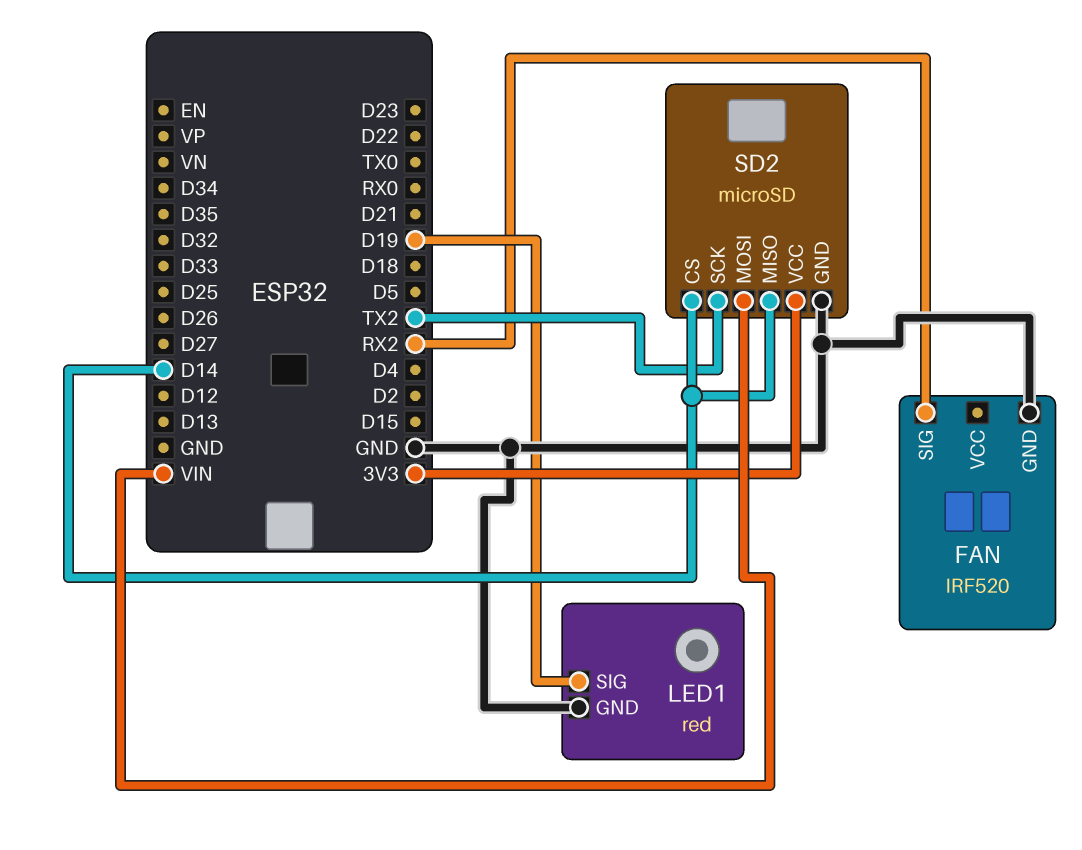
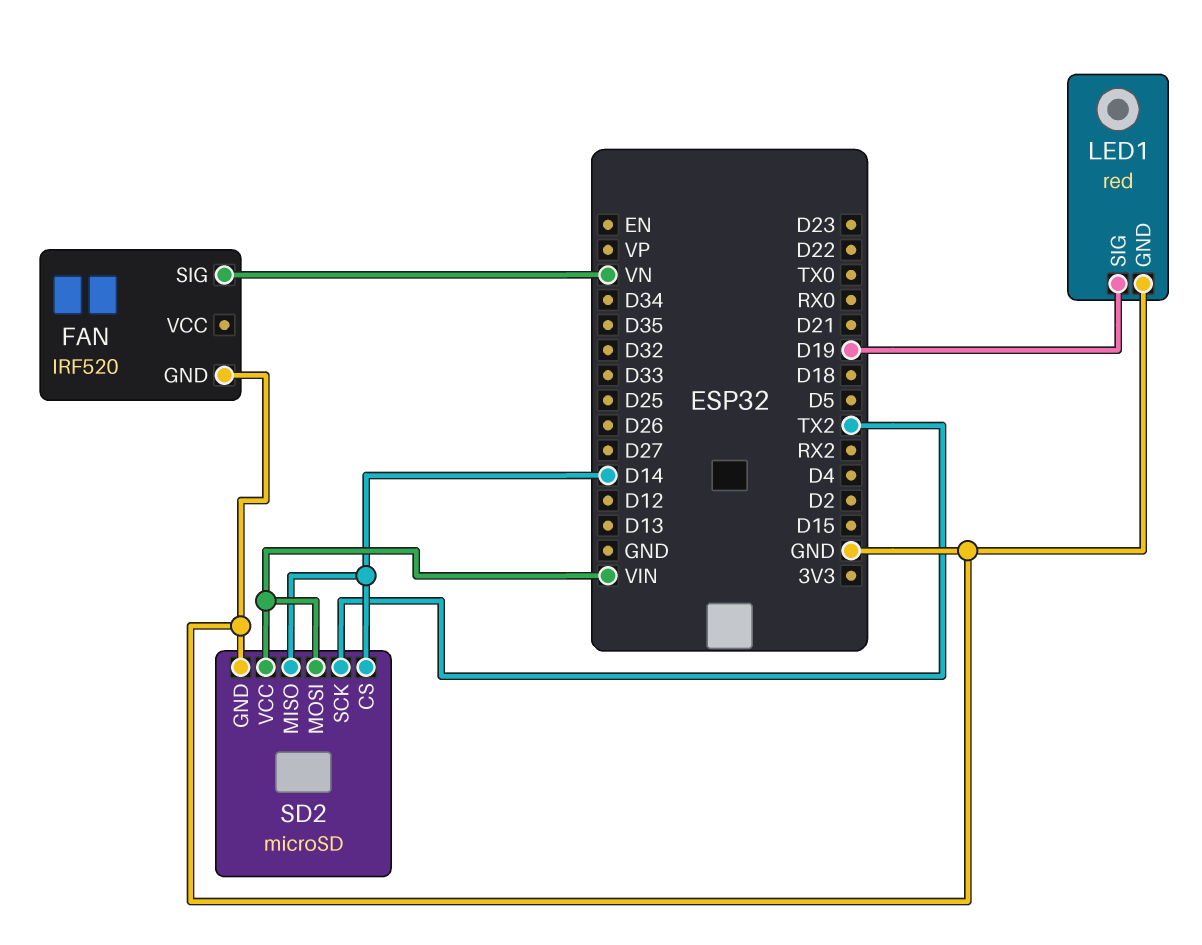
FAN pin SIG: RX2 -> VN
SD2 pin VCC: 3V3 -> VIN

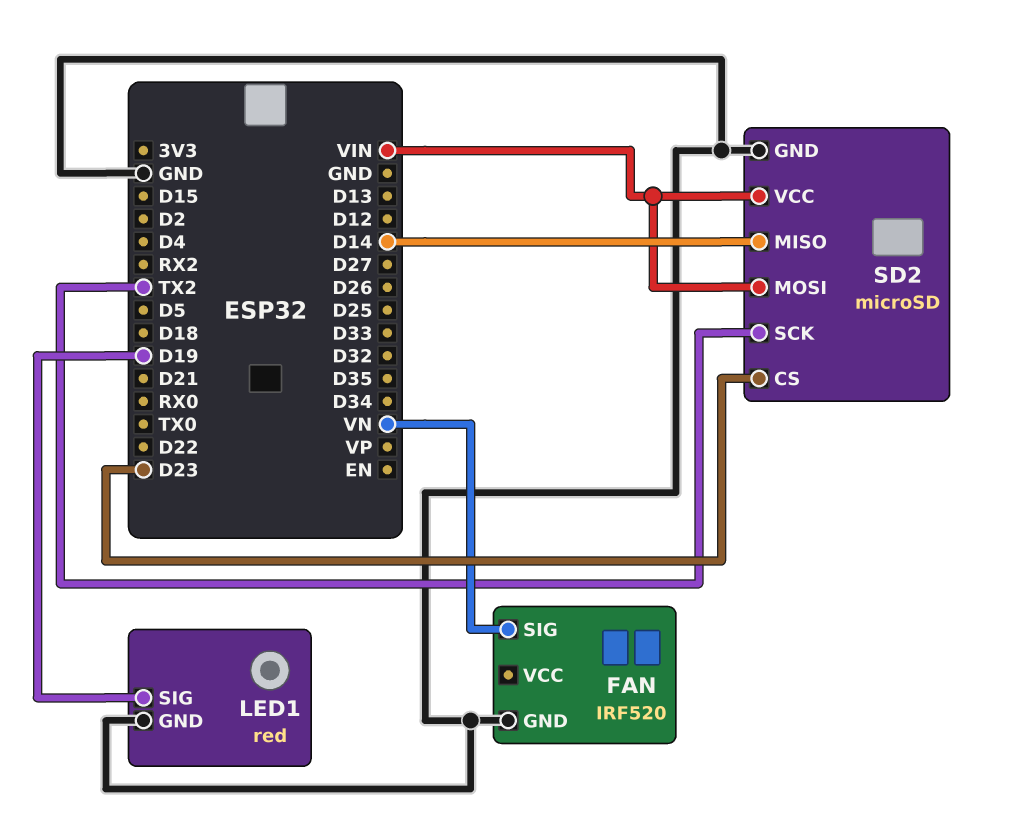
SD2 pin CS: D14 -> D23

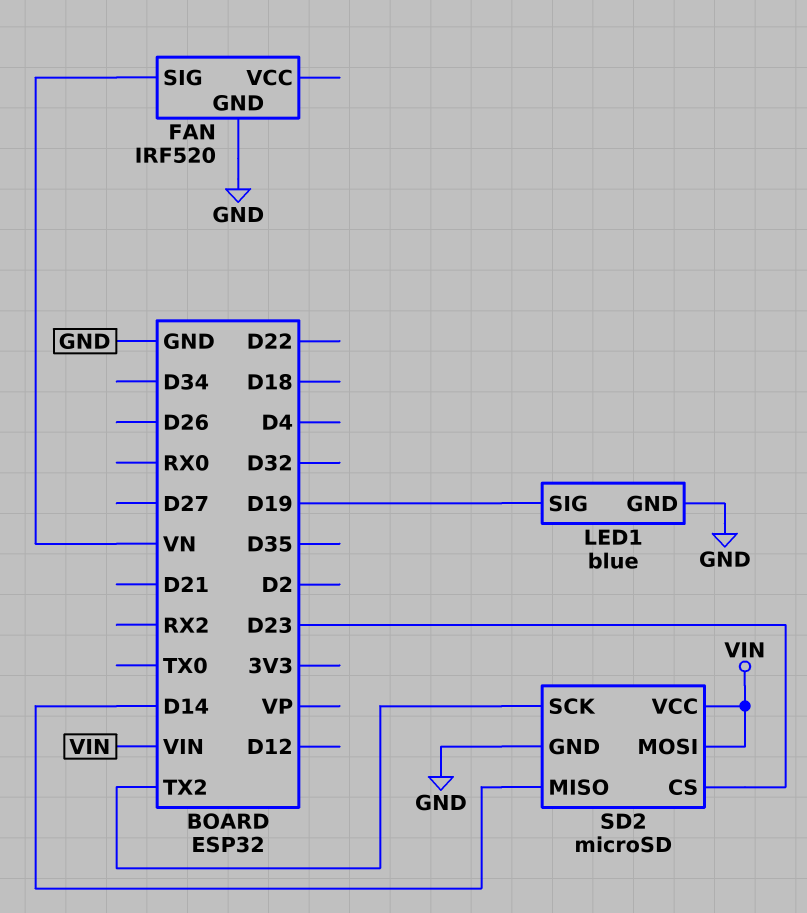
LED1: red -> blue

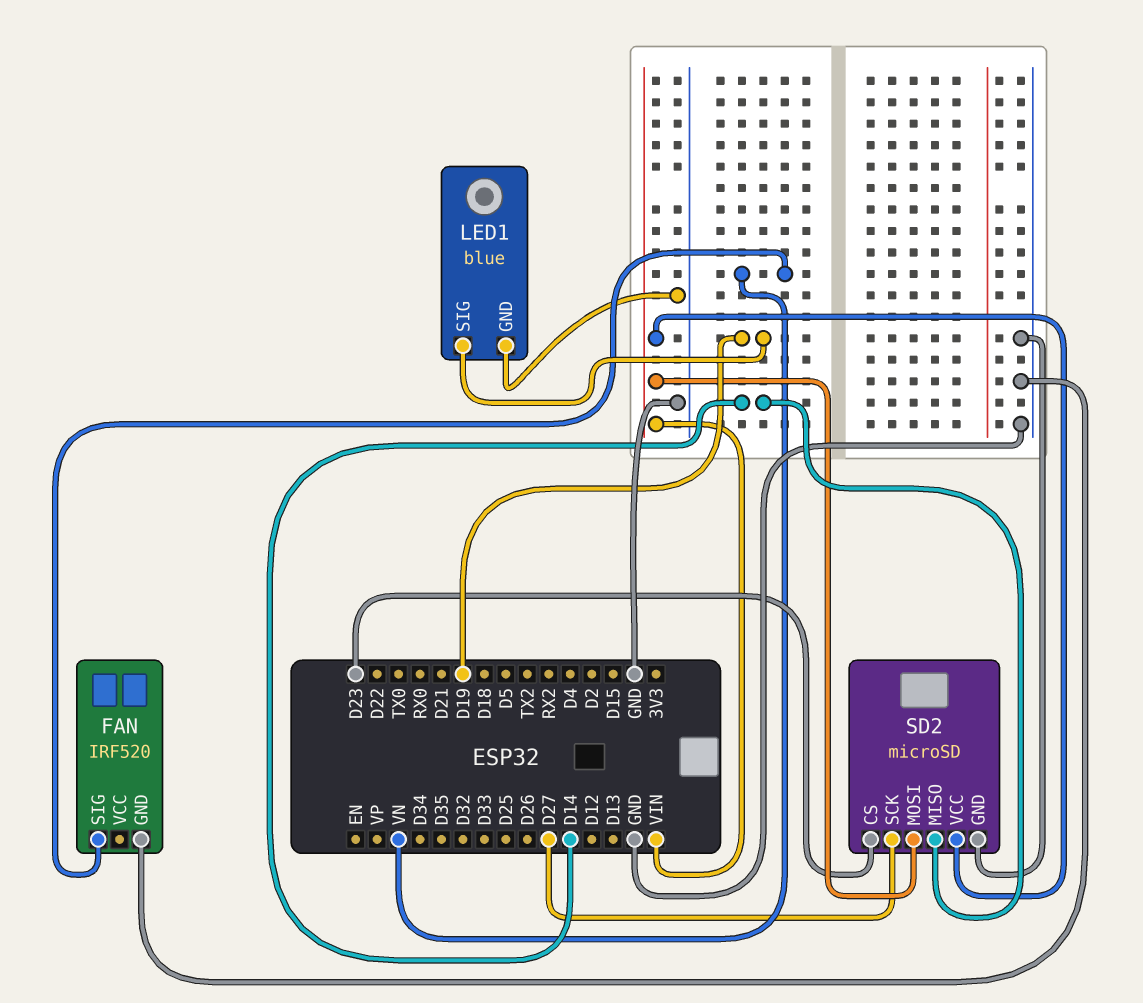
SD2 pin SCK: TX2 -> D27

